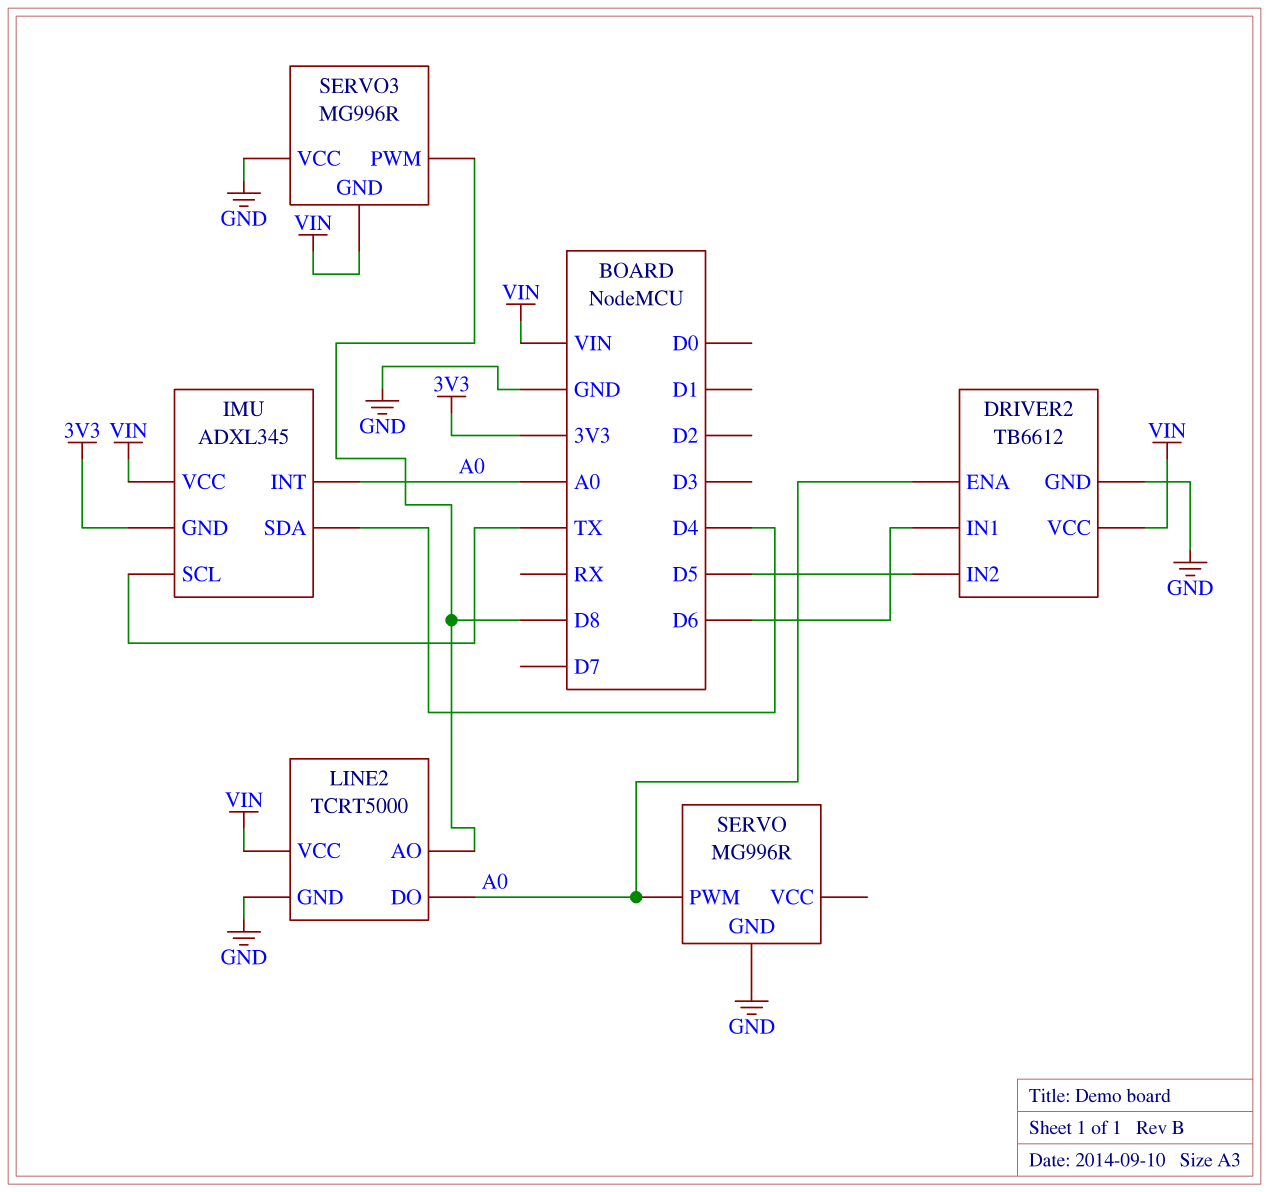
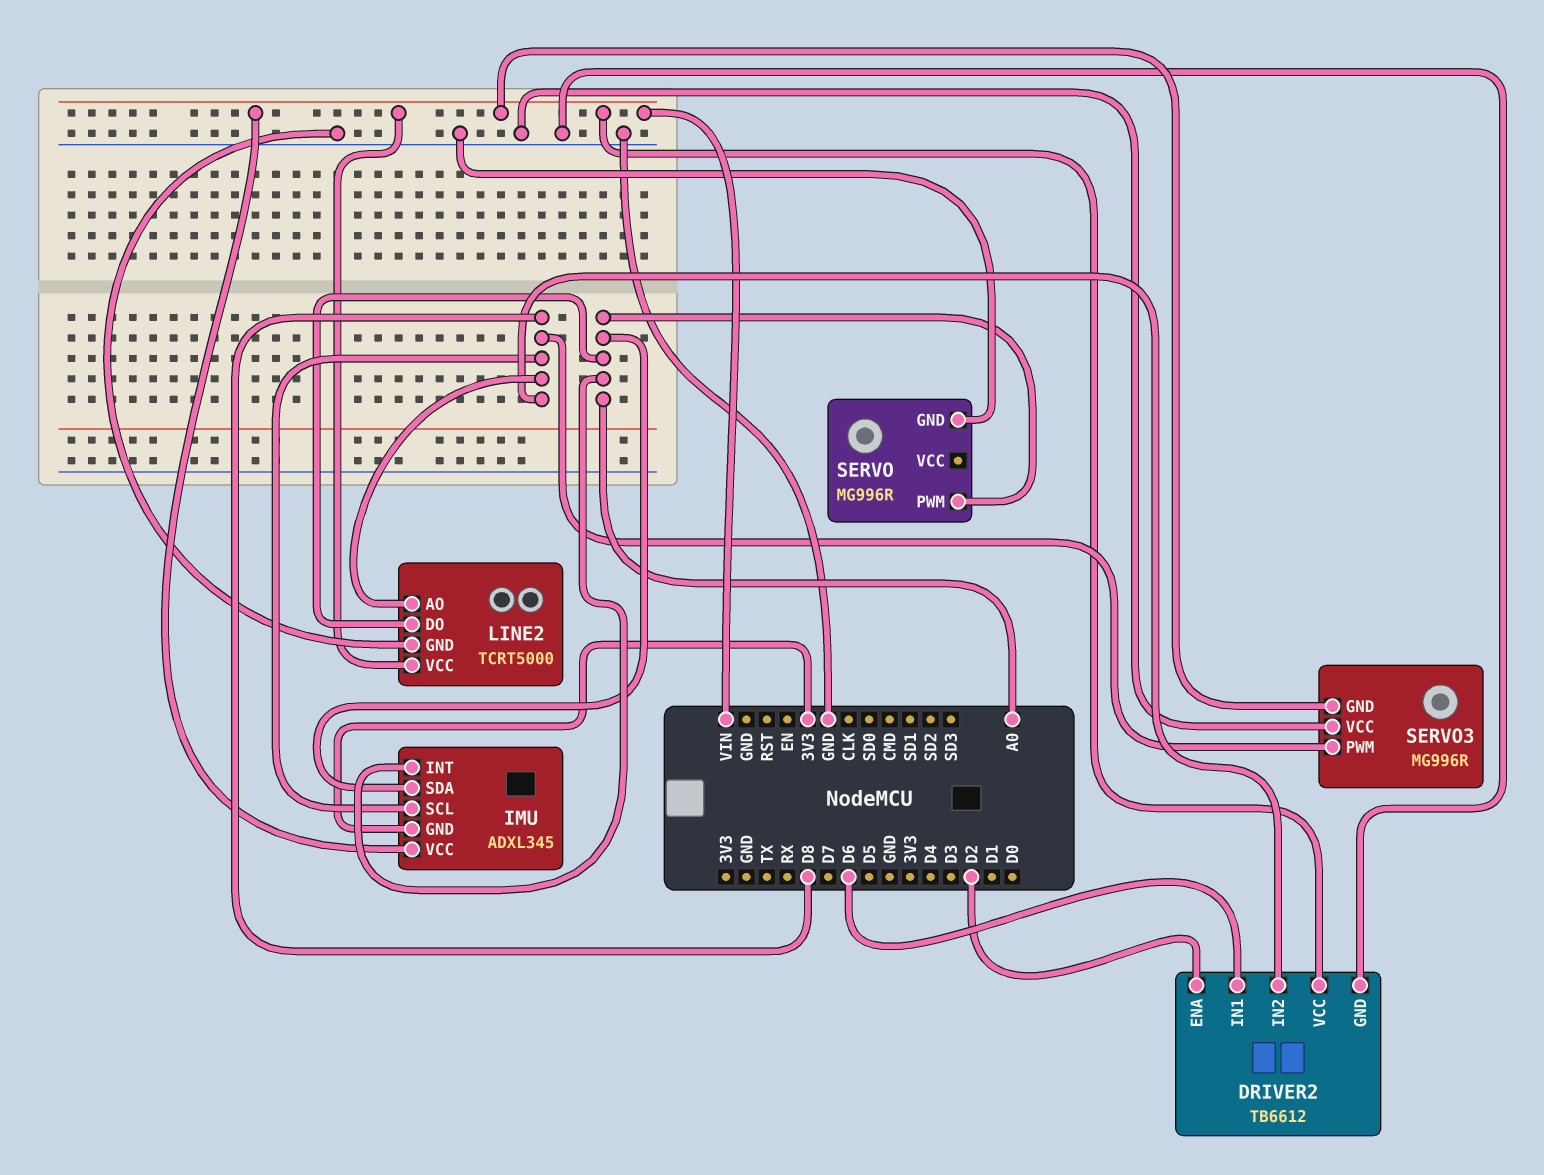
DRIVER2 pin ENA: A0 -> D2
DRIVER2 pin IN2: D5 -> D8
IMU pin SCL: TX -> D8
IMU pin SDA: D4 -> A0

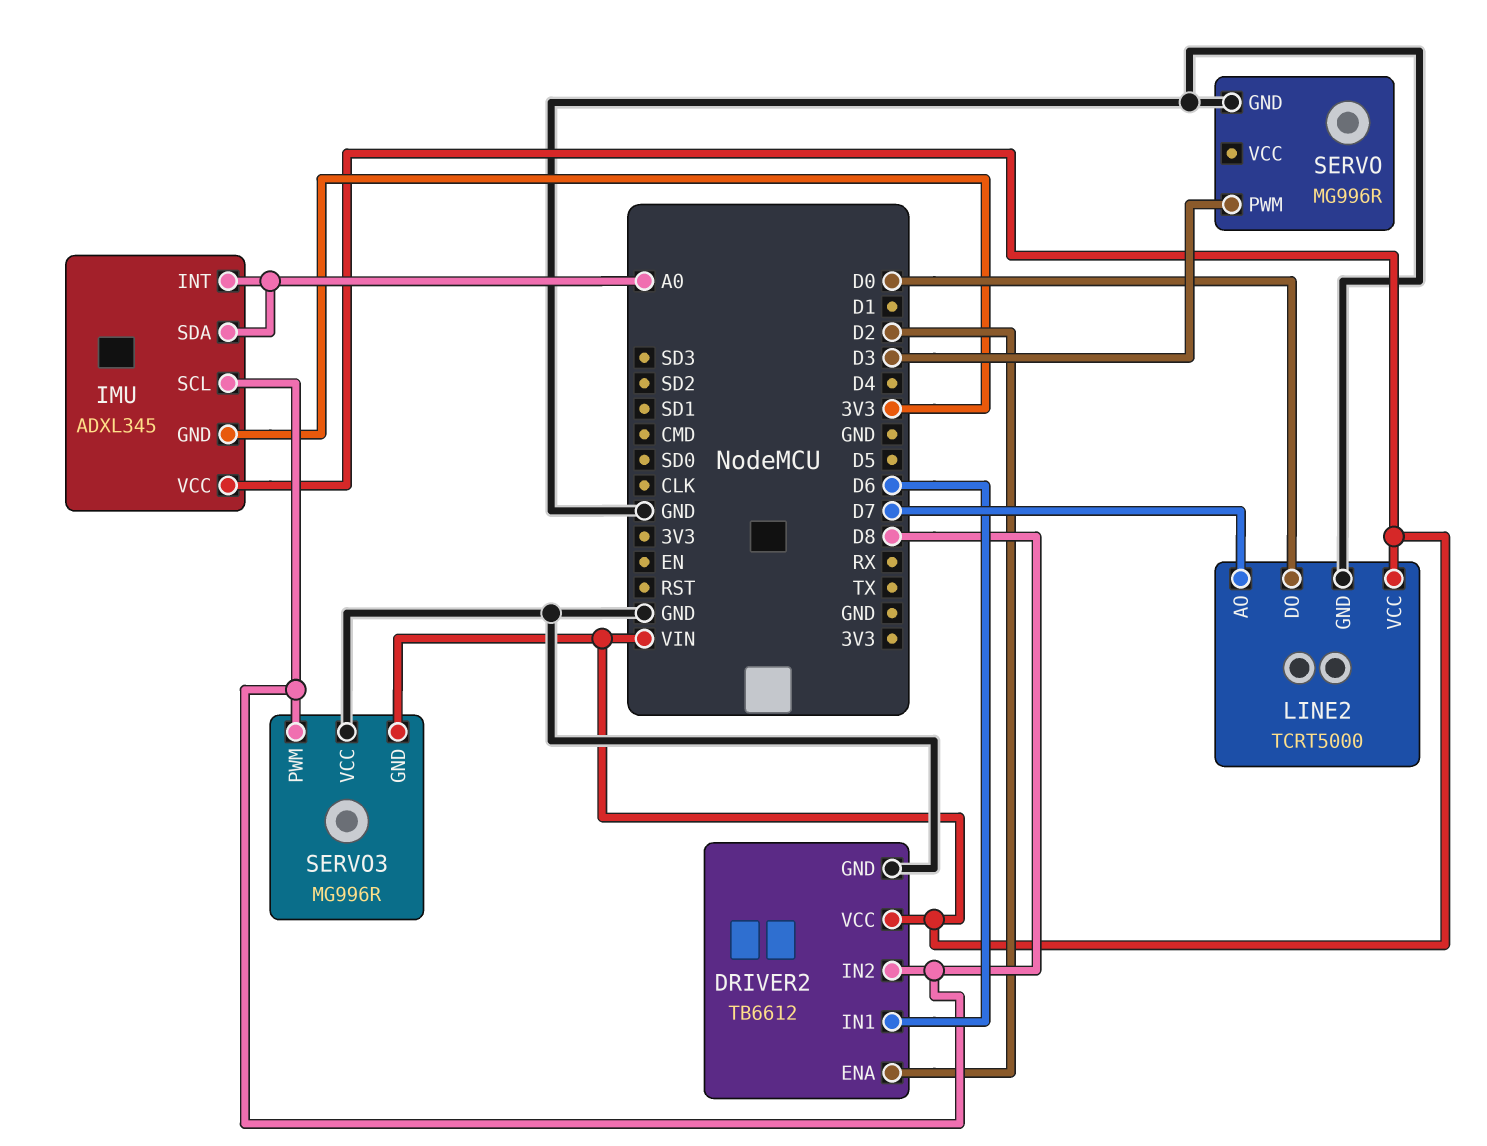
LINE2 pin AO: D8 -> D7
LINE2 pin DO: A0 -> D0
SERVO pin PWM: A0 -> D3

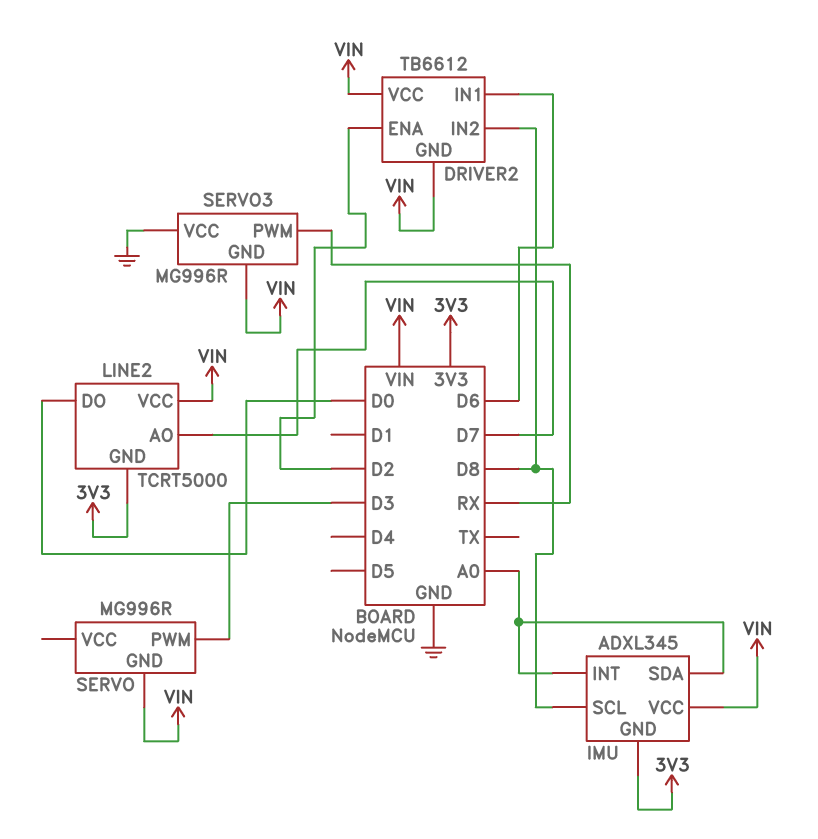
DRIVER2 pin GND: GND -> VIN
LINE2 pin GND: GND -> 3V3
SERVO pin GND: GND -> VIN
SERVO3 pin PWM: D8 -> RX

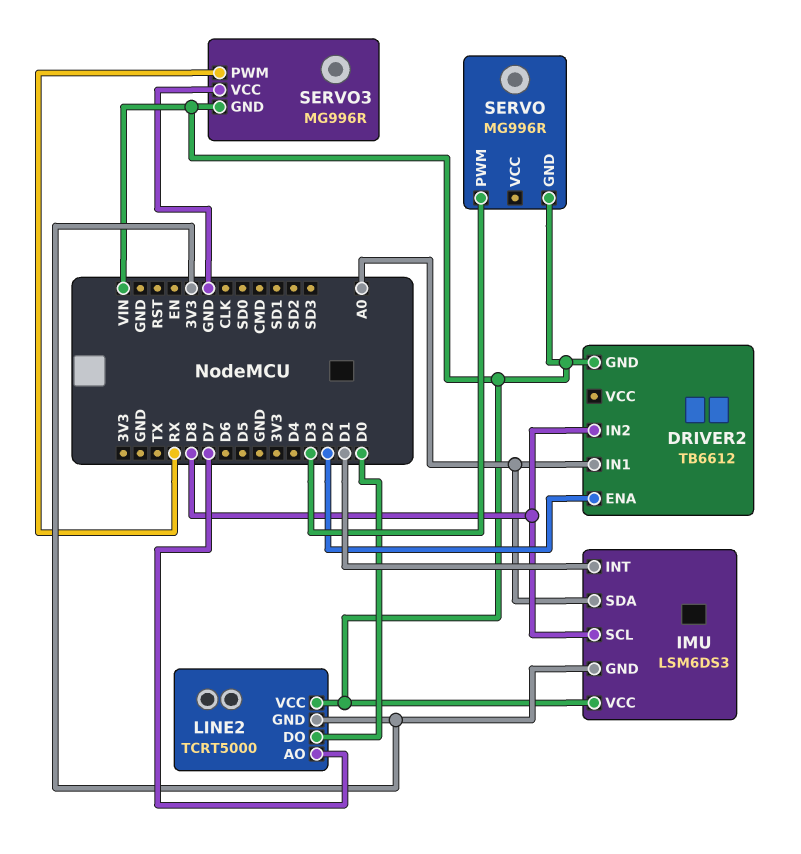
DRIVER2 pin IN1: D6 -> A0
DRIVER2 pin VCC: VIN -> none
IMU: ADXL345 -> LSM6DS3
IMU pin INT: A0 -> D1

